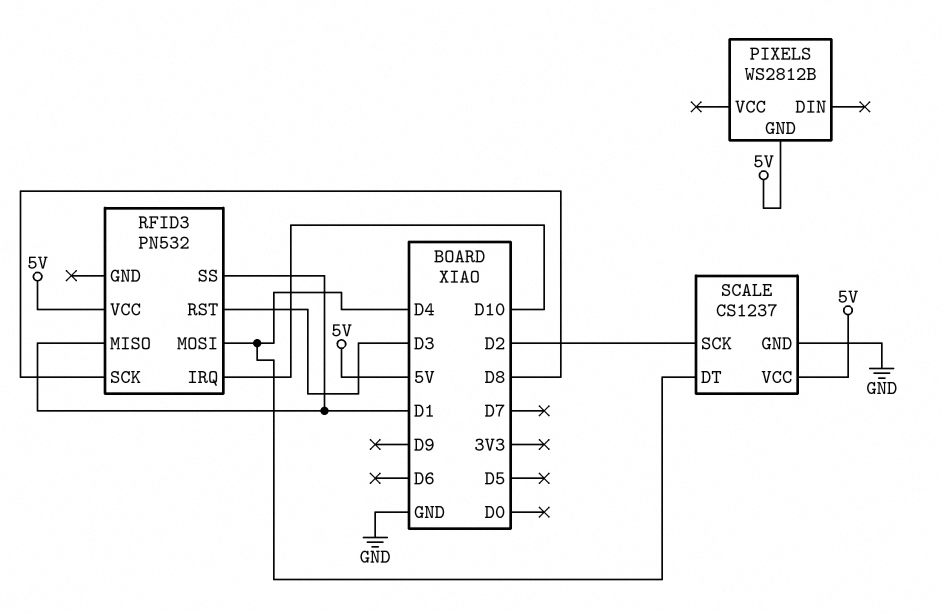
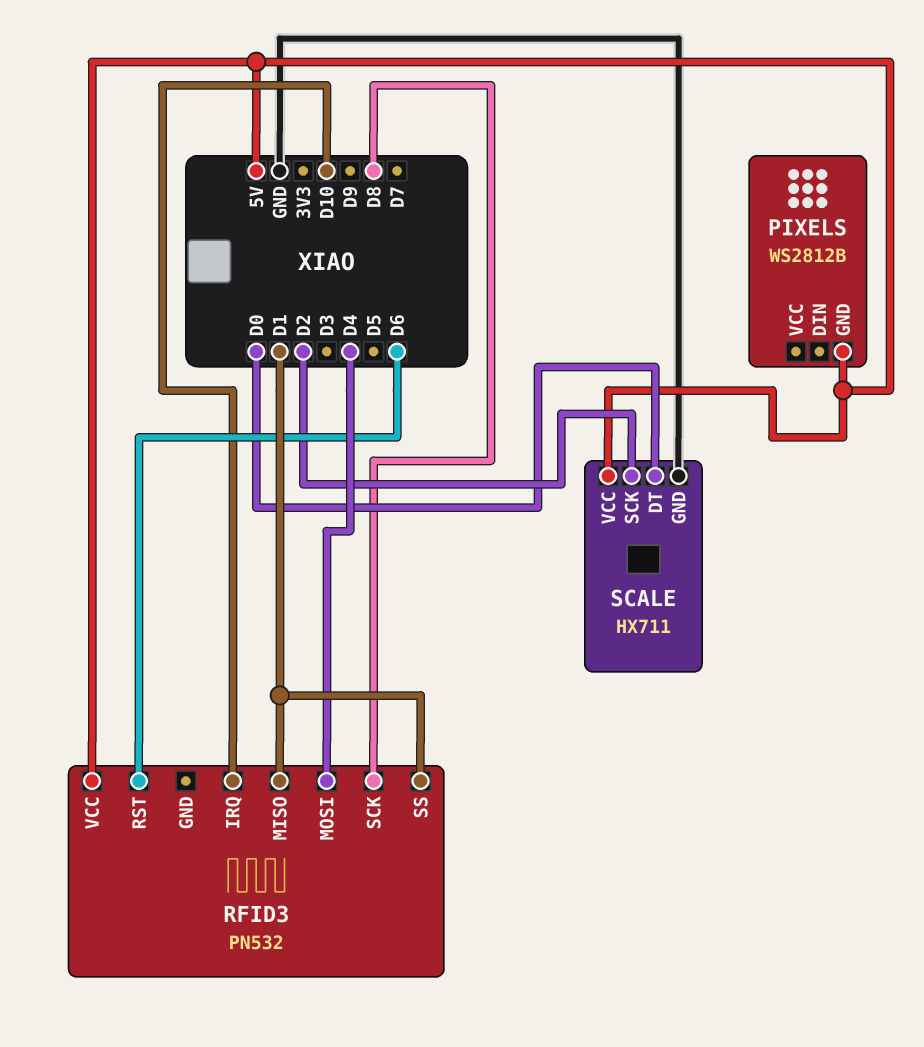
RFID3 pin RST: D3 -> D6
SCALE: CS1237 -> HX711
SCALE pin DT: D4 -> D0

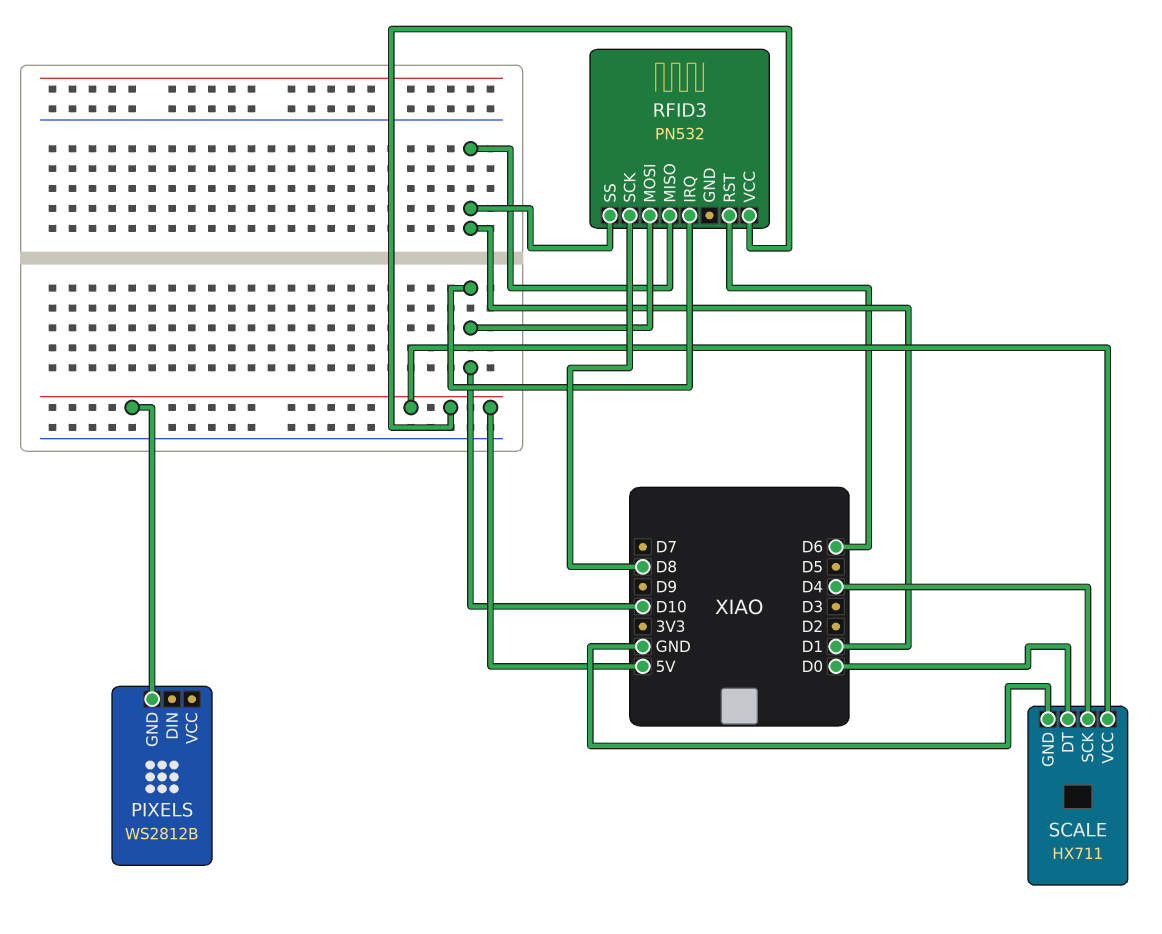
RFID3 pin MOSI: D4 -> D10
SCALE pin SCK: D2 -> D4

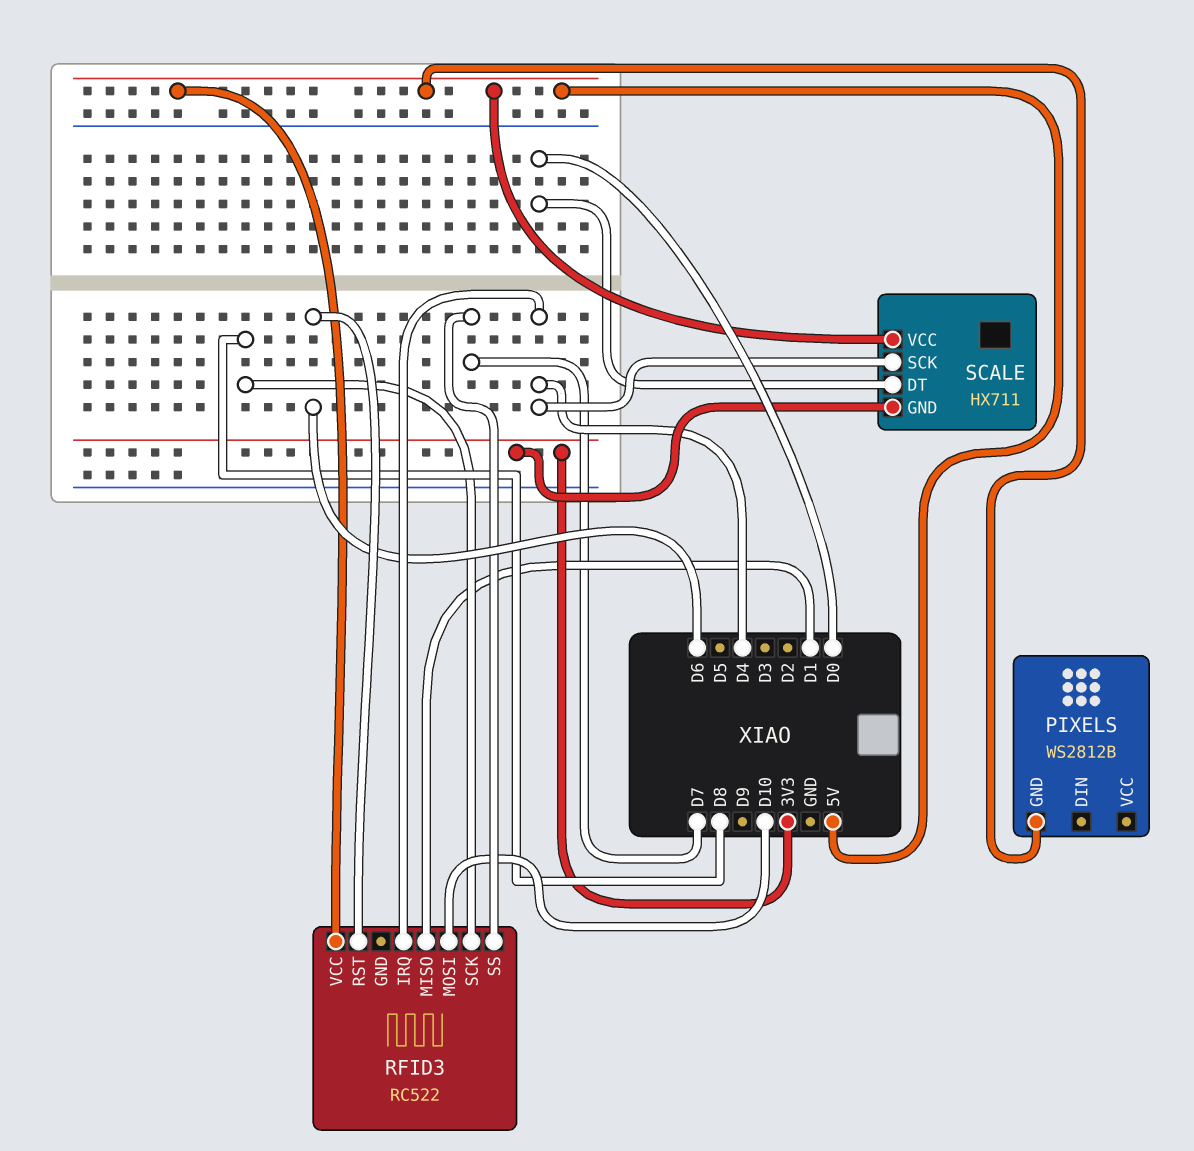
RFID3: PN532 -> RC522
RFID3 pin IRQ: D10 -> D4
RFID3 pin SS: D1 -> D7
SCALE pin GND: GND -> 3V3

